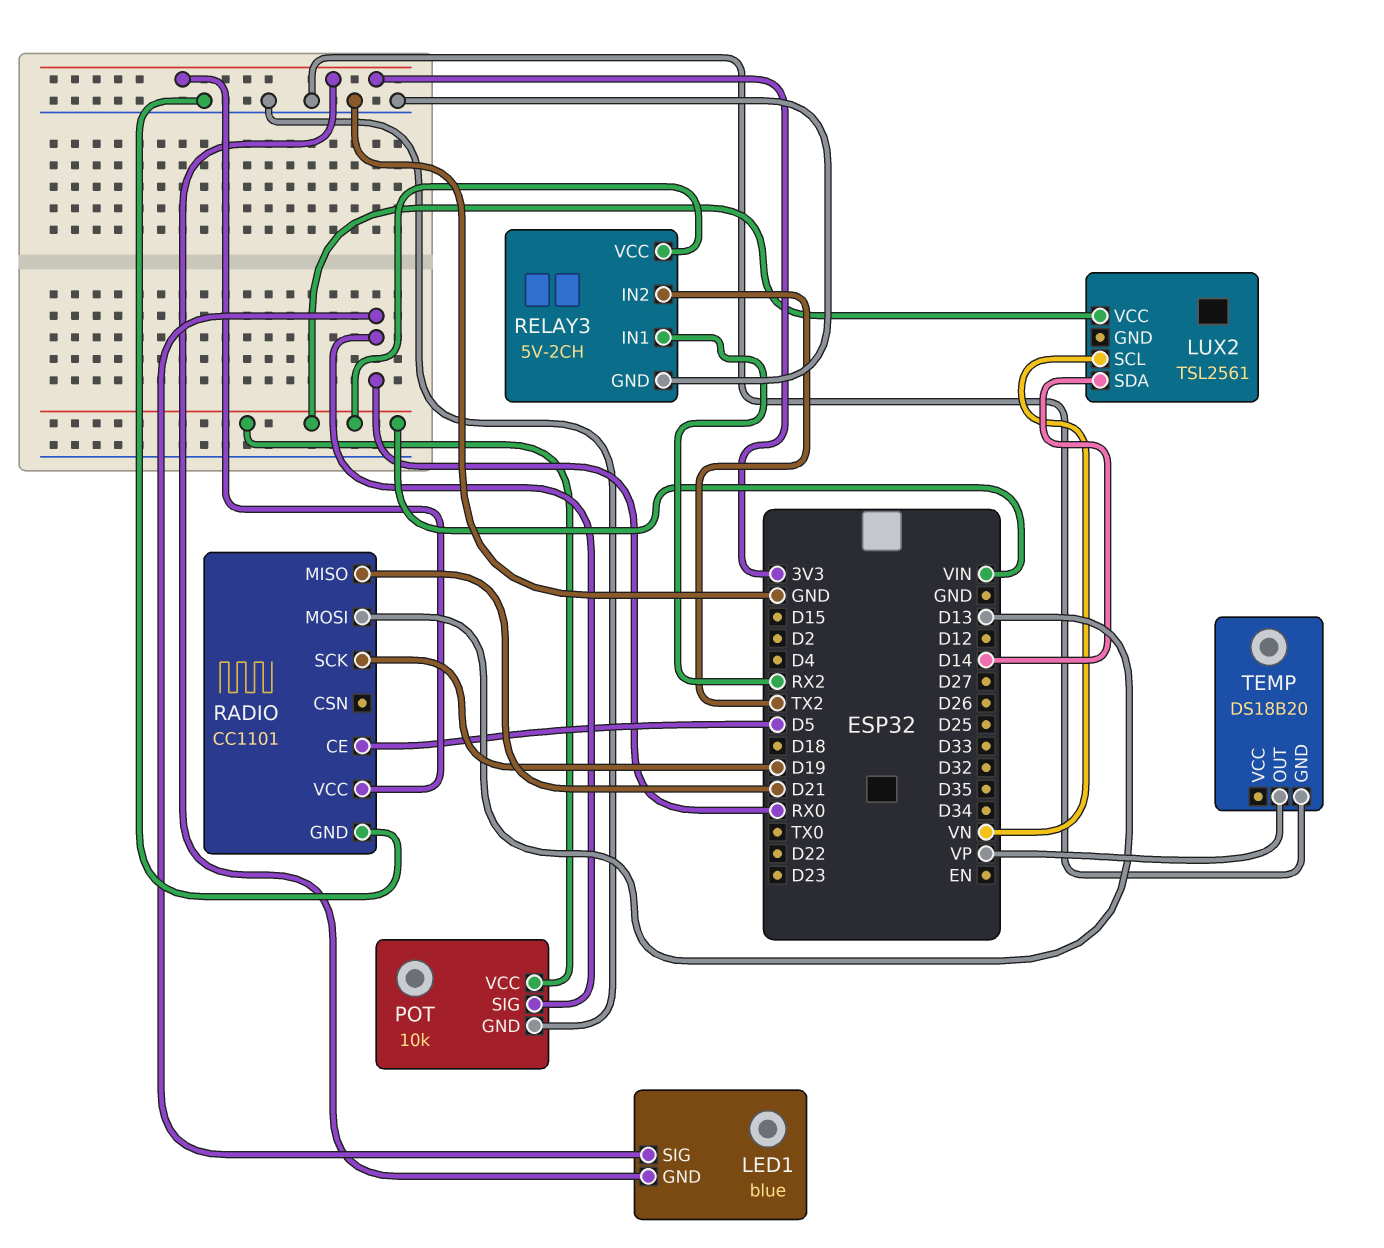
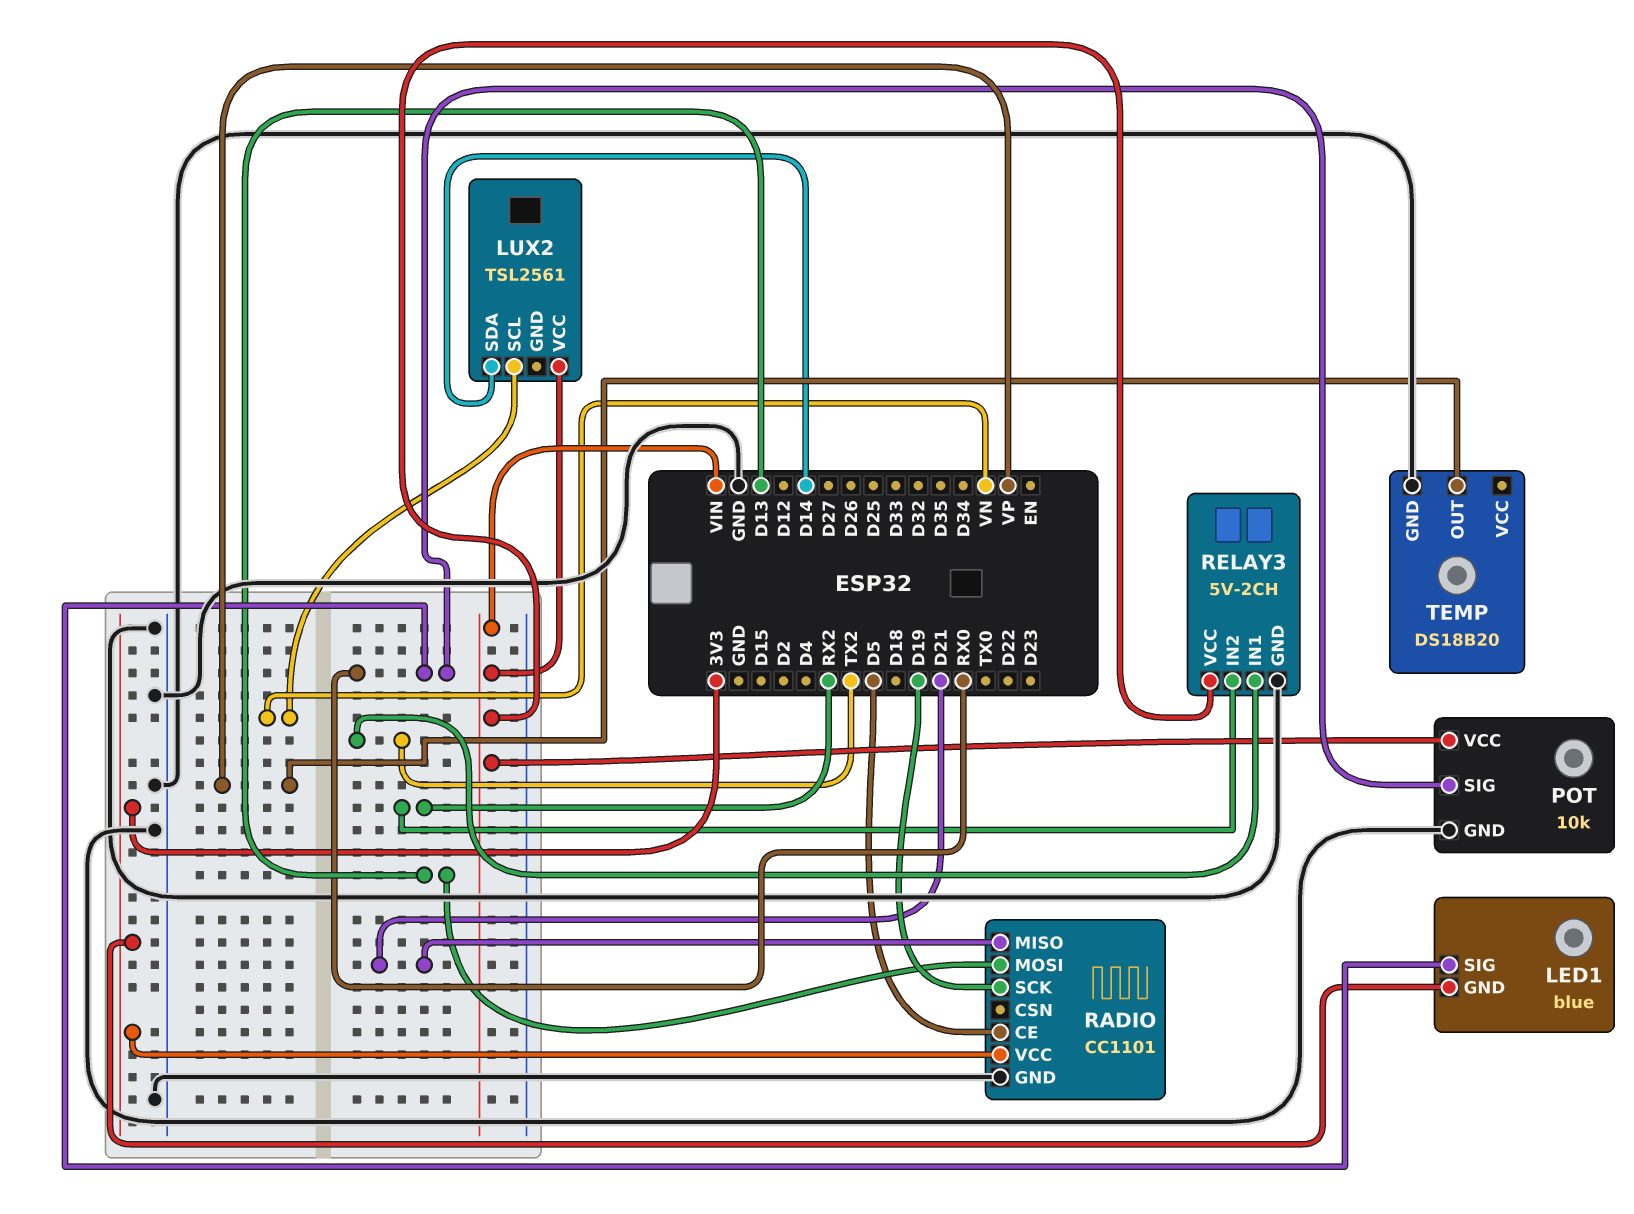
RELAY3 pin IN1: RX2 -> TX2
RELAY3 pin IN2: TX2 -> RX2

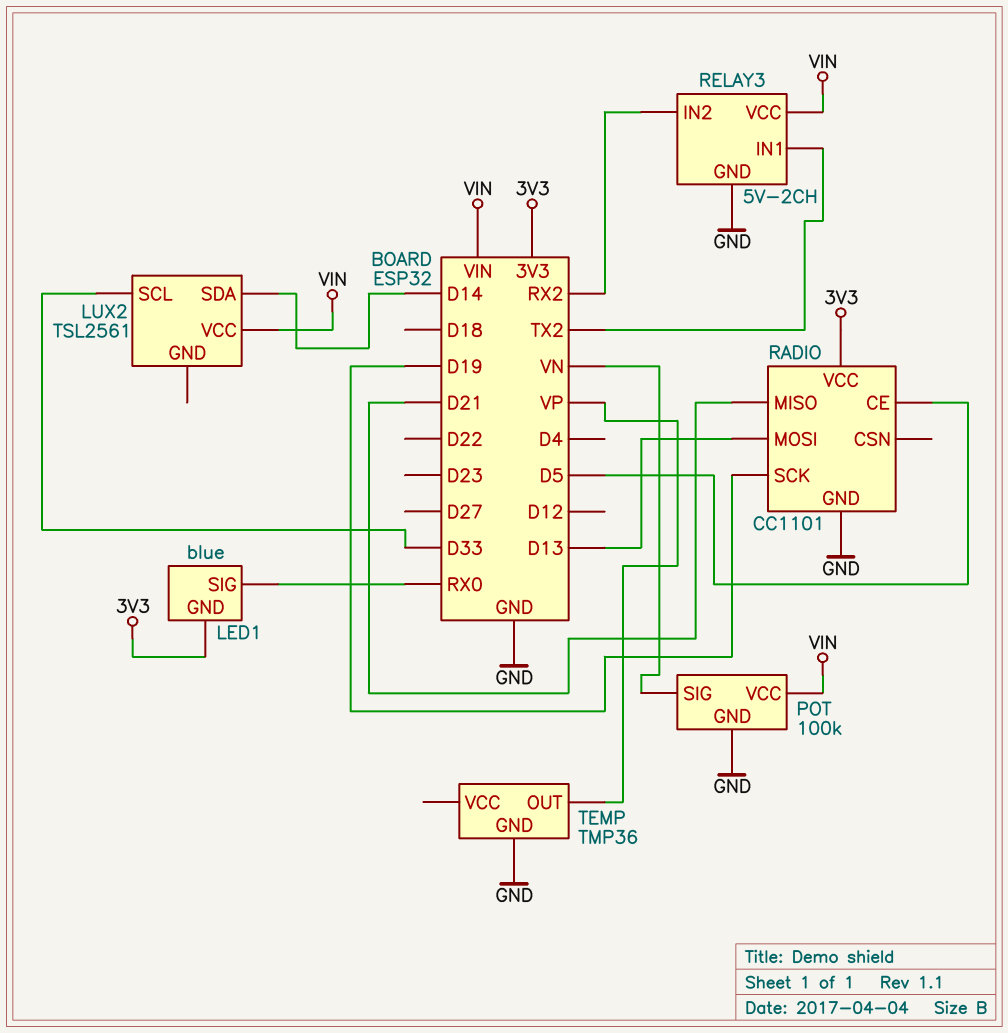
LUX2 pin SCL: VN -> D33
POT: 10k -> 100k
POT pin SIG: RX0 -> VN
TEMP: DS18B20 -> TMP36

